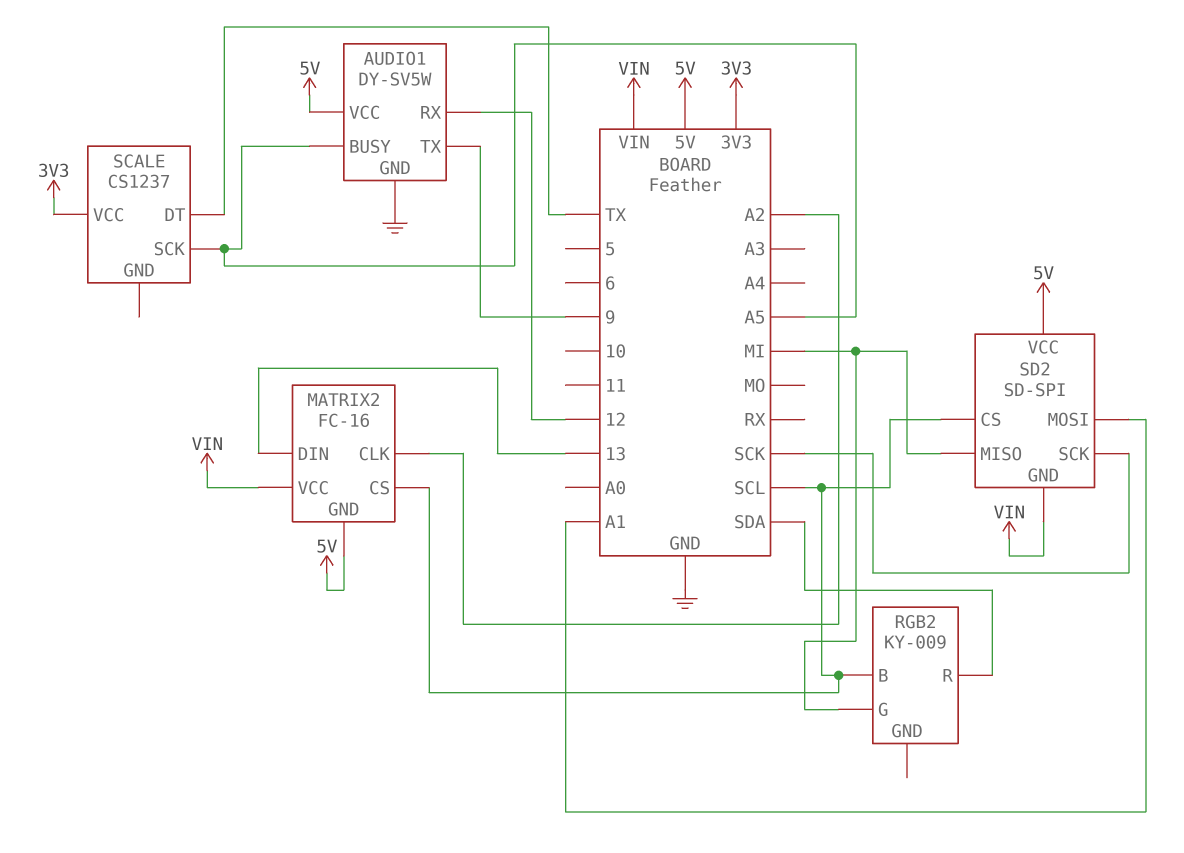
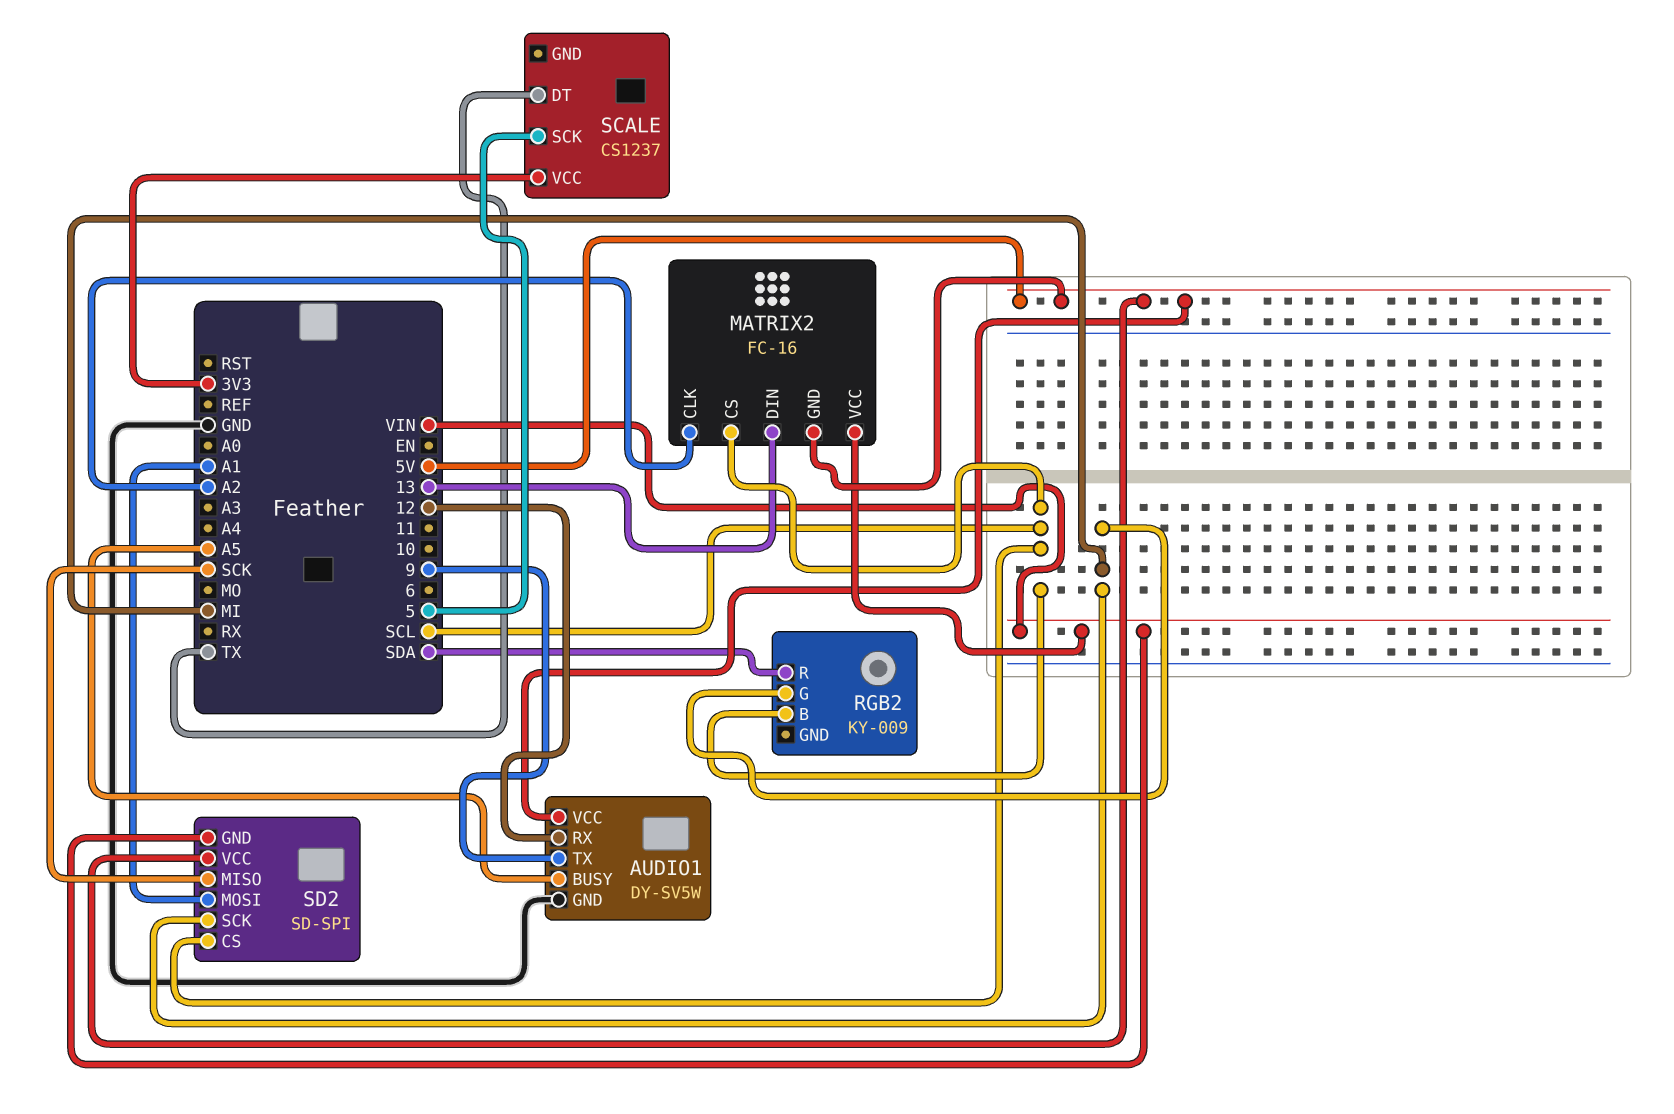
SCALE pin SCK: A5 -> 5
SD2 pin MISO: MI -> SCK
SD2 pin SCK: SCK -> MI

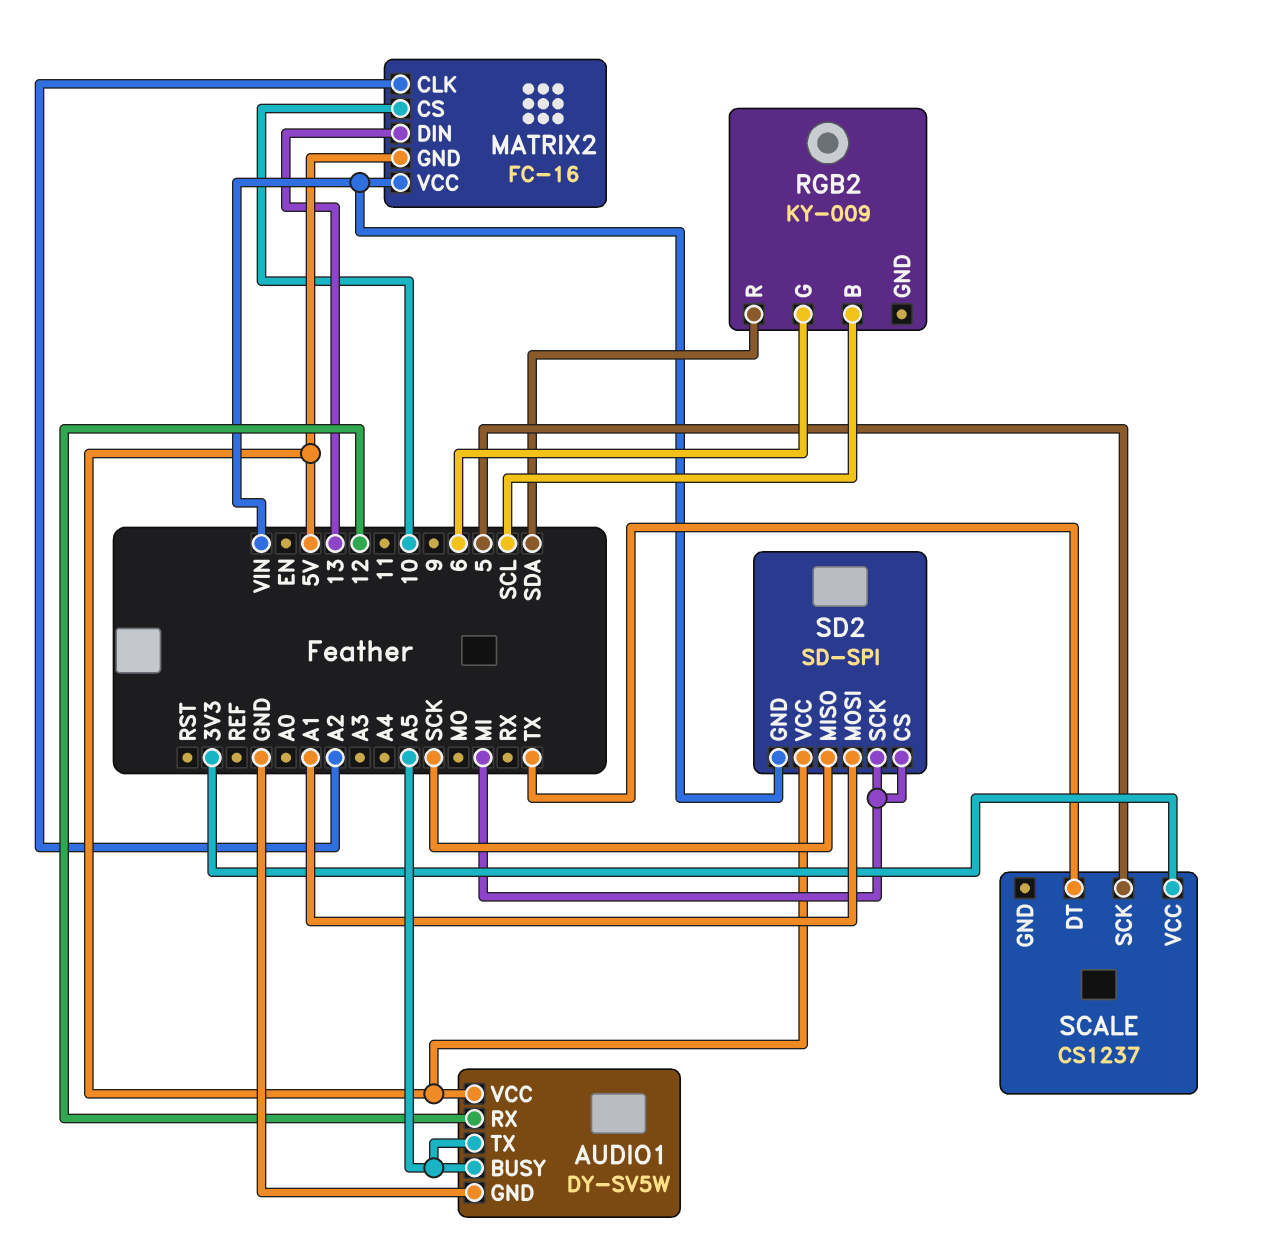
AUDIO1 pin TX: 9 -> A5
MATRIX2 pin CS: SCL -> 10
RGB2 pin G: MI -> 6
SD2 pin CS: SCL -> MI

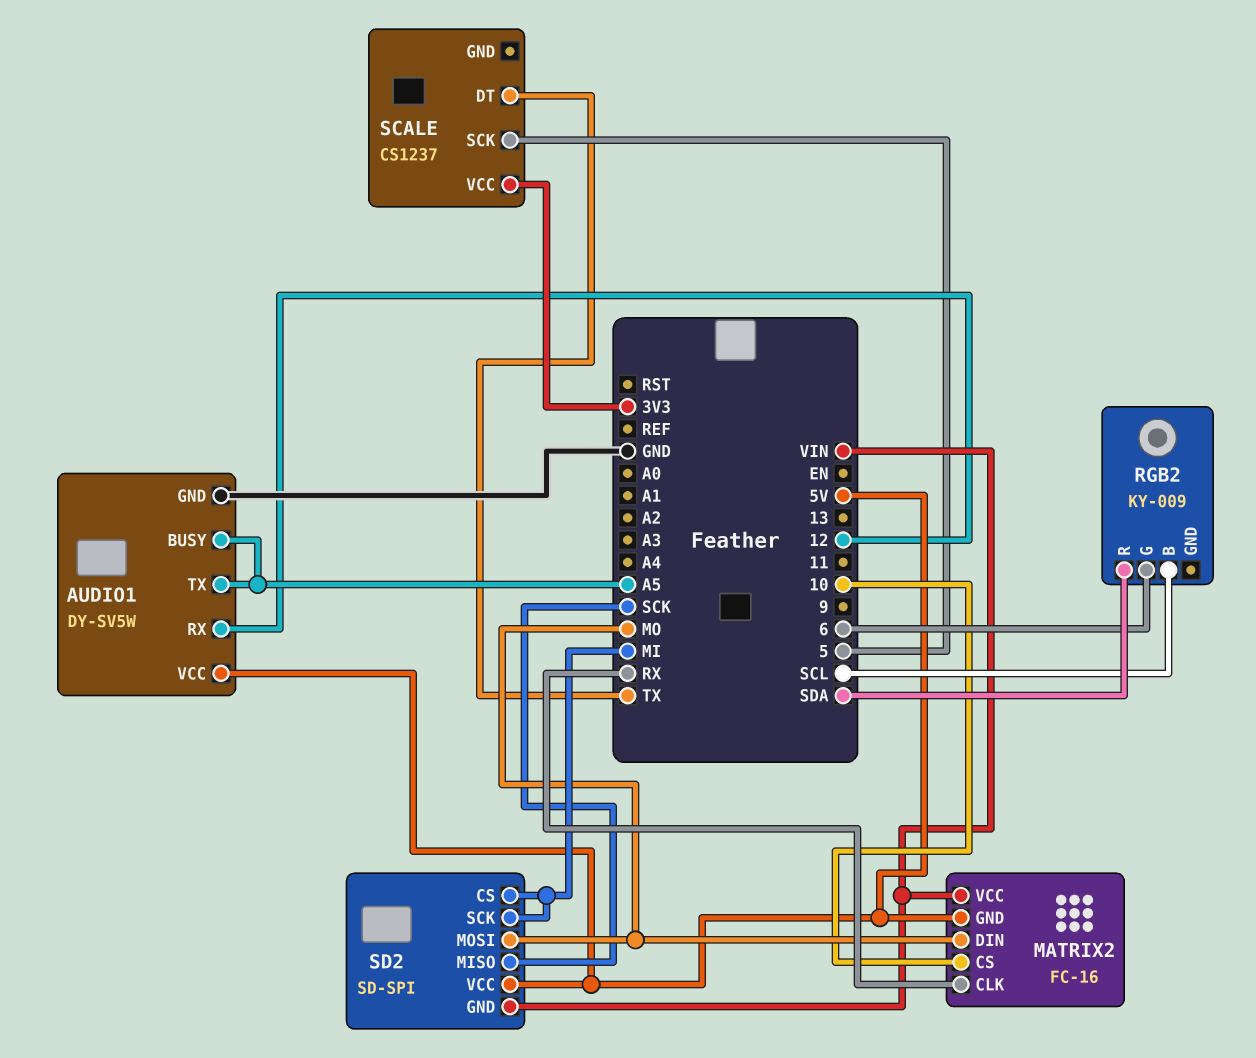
MATRIX2 pin CLK: A2 -> RX
MATRIX2 pin DIN: 13 -> MO
SD2 pin MOSI: A1 -> MO

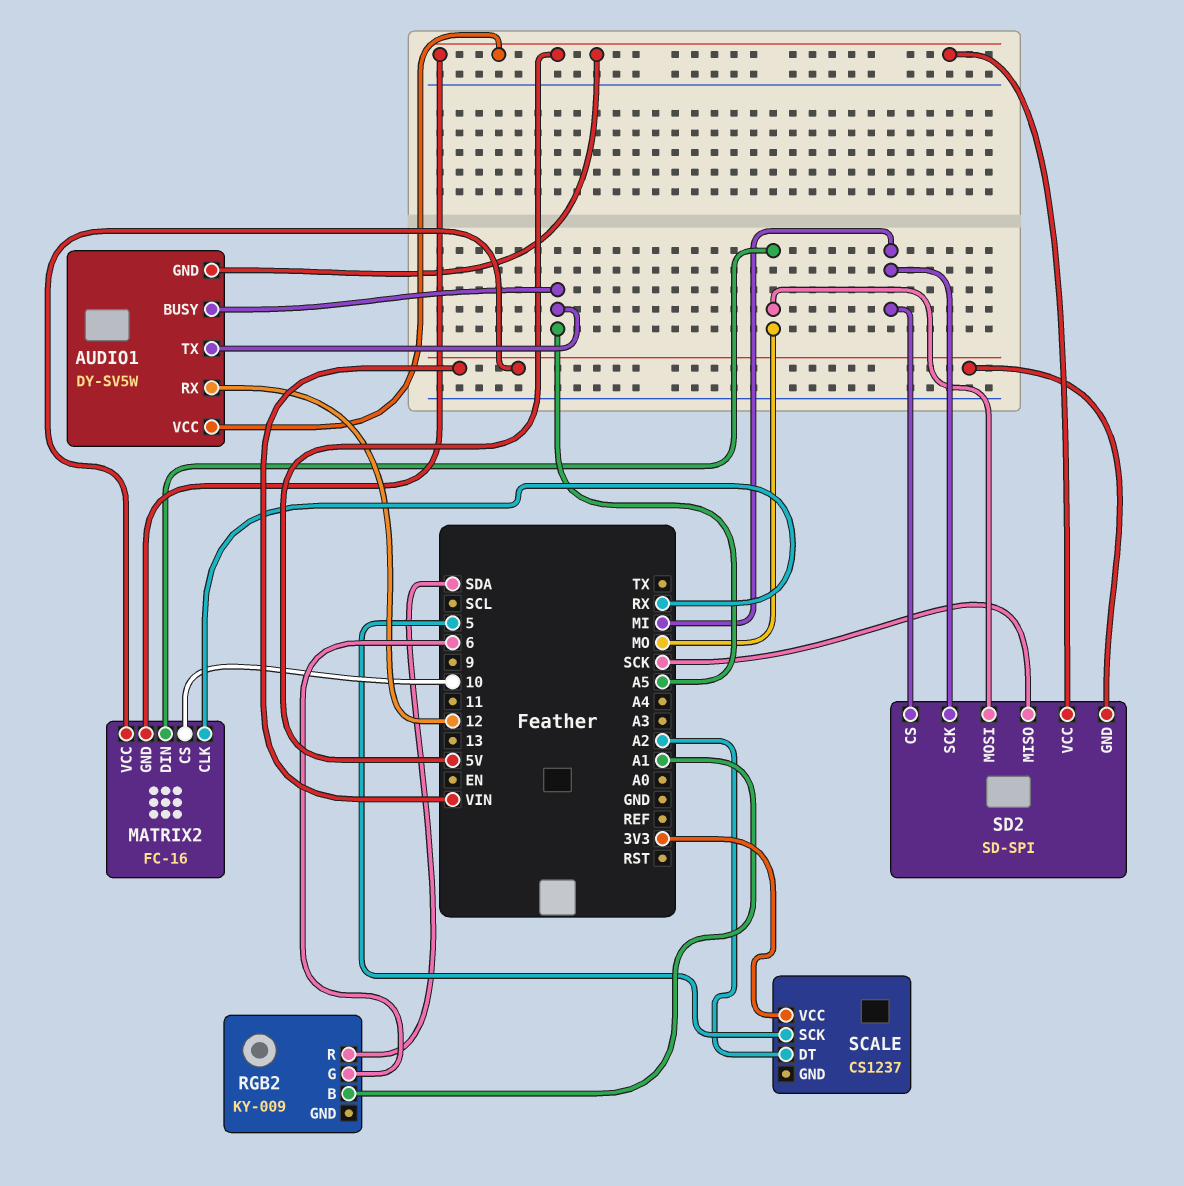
AUDIO1 pin GND: GND -> 5V
RGB2 pin B: SCL -> A1
SCALE pin DT: TX -> A2

